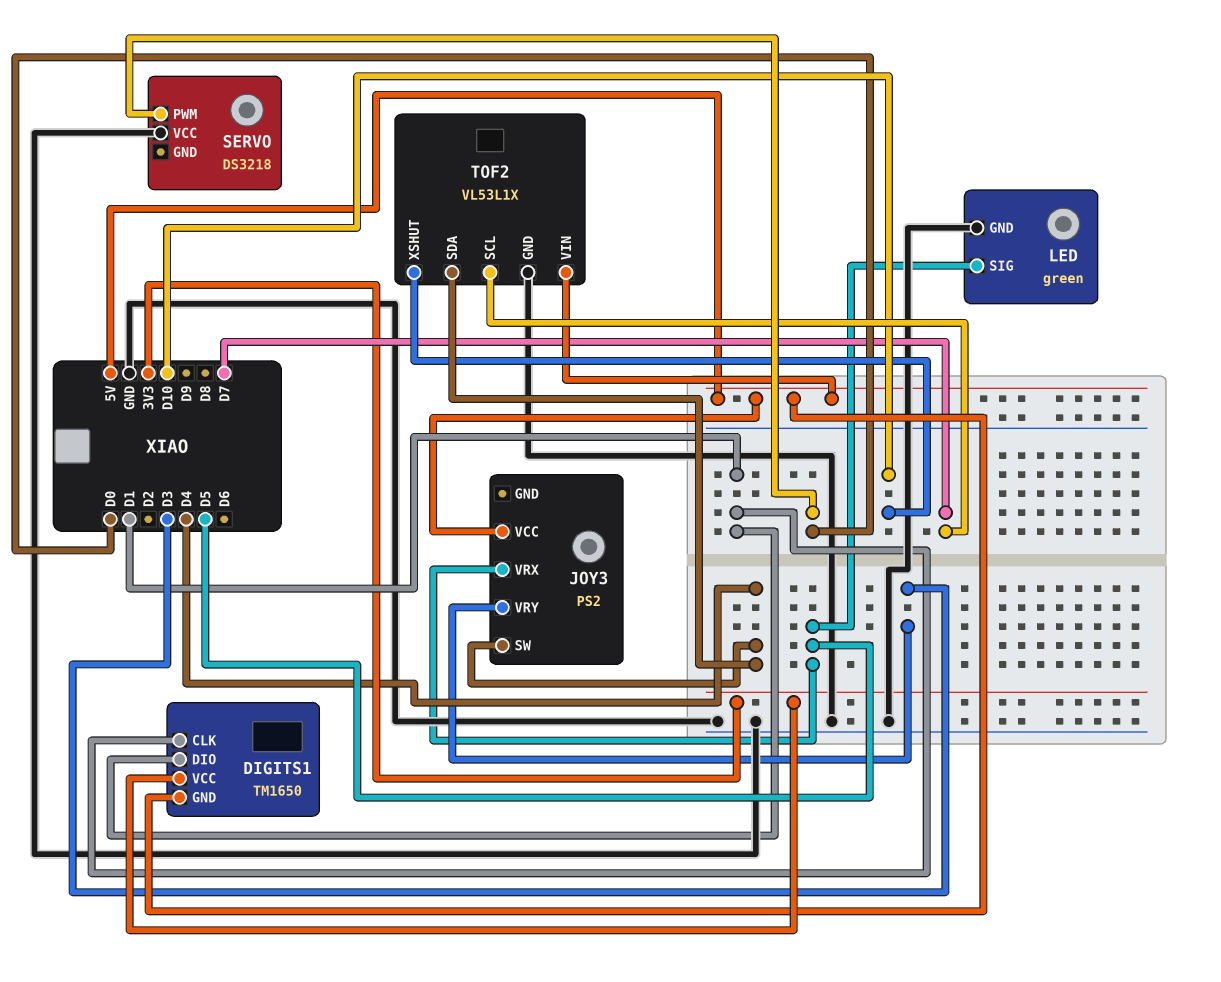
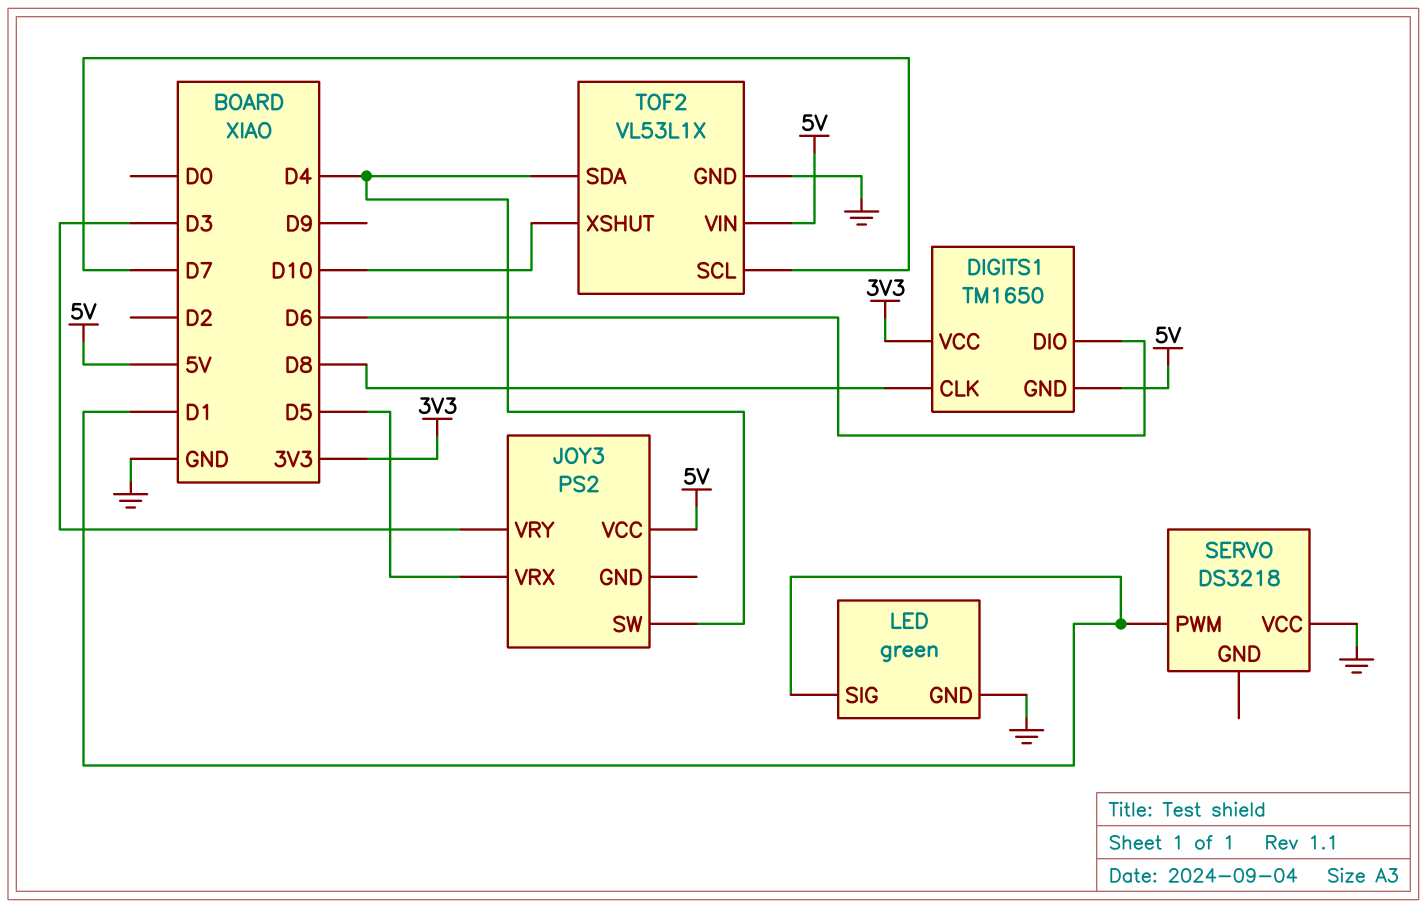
DIGITS1 pin CLK: D1 -> D8
DIGITS1 pin DIO: D1 -> D6
LED pin SIG: D5 -> D1
SERVO pin PWM: D0 -> D1

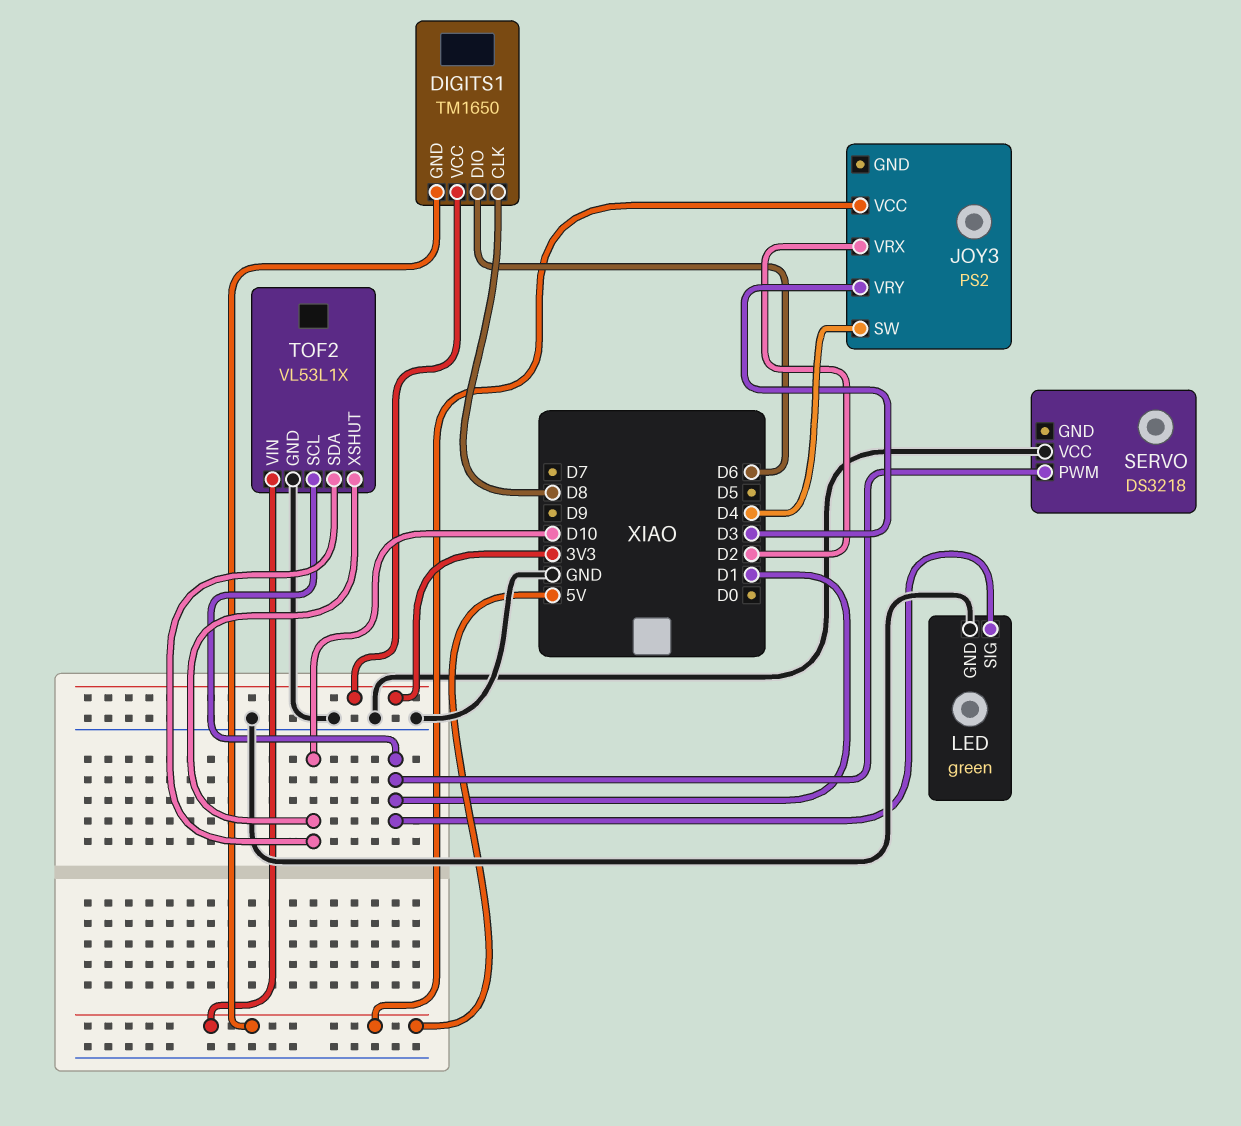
JOY3 pin VRX: D5 -> D2
TOF2 pin SCL: D7 -> D1
TOF2 pin SDA: D4 -> D10

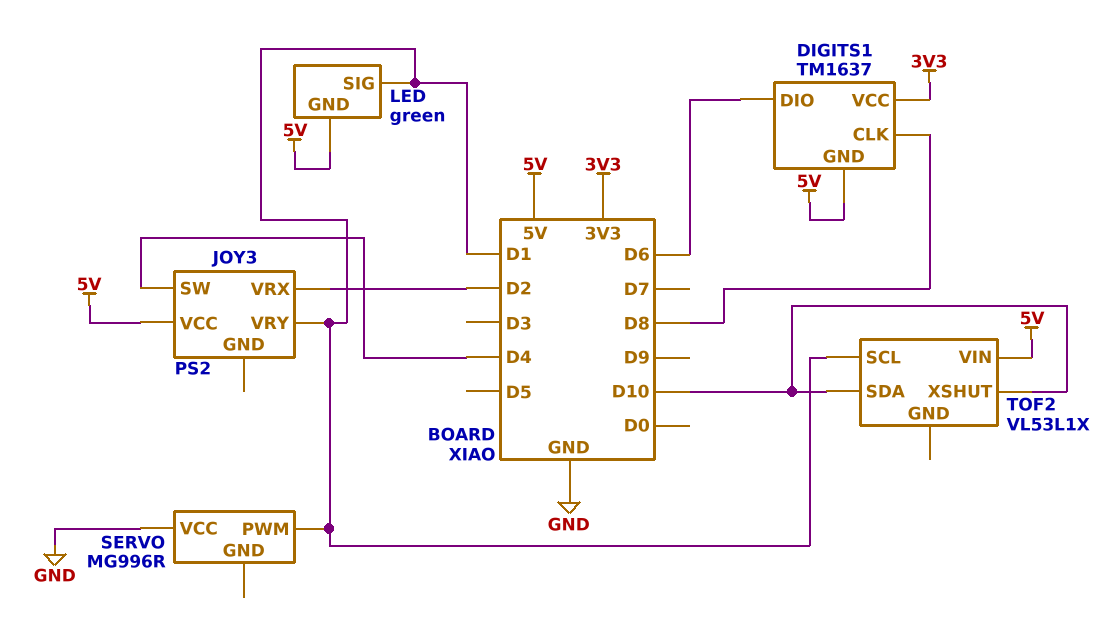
DIGITS1: TM1650 -> TM1637
JOY3 pin VRY: D3 -> D1
LED pin GND: GND -> 5V
SERVO: DS3218 -> MG996R
TOF2 pin GND: GND -> none

